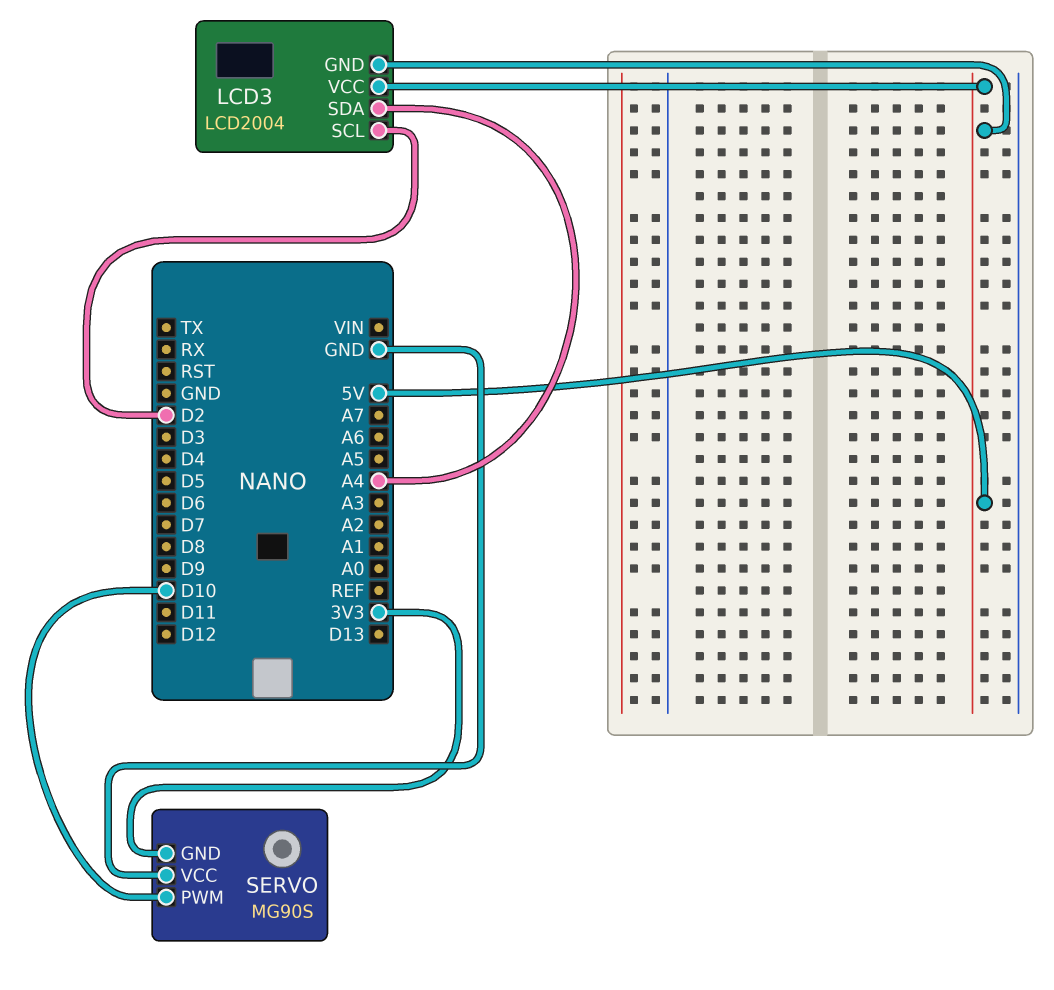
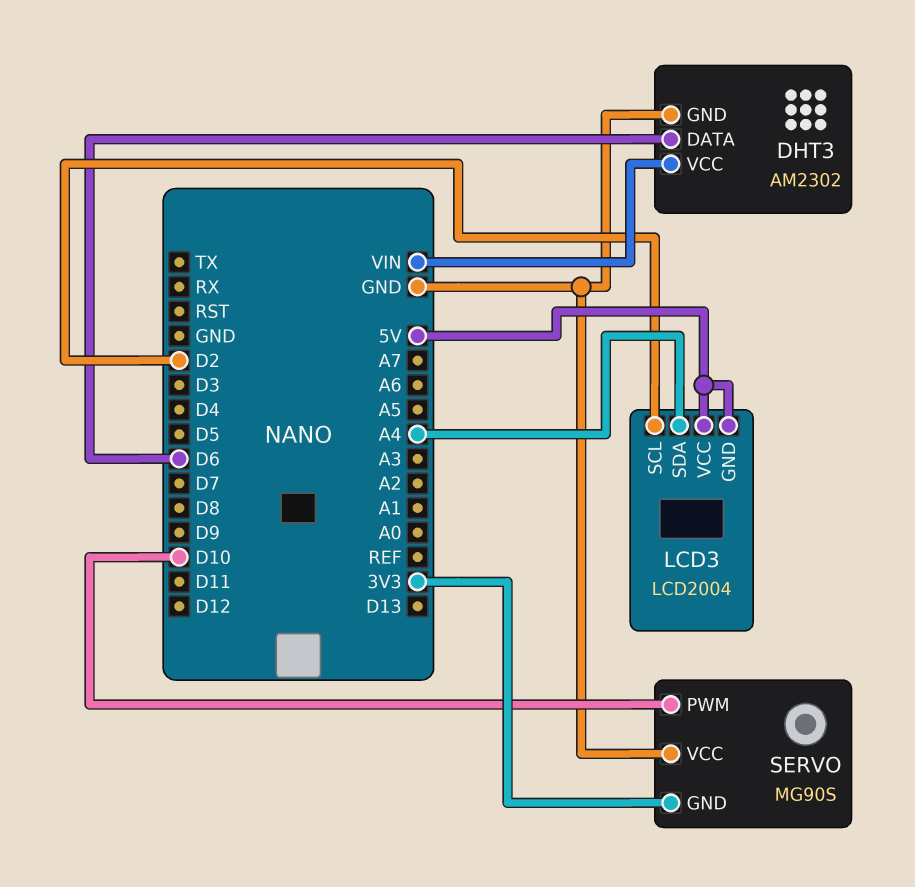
DHT3: none -> AM2302
DHT3 pin DATA: none -> D6
DHT3 pin GND: none -> GND
DHT3 pin VCC: none -> VIN

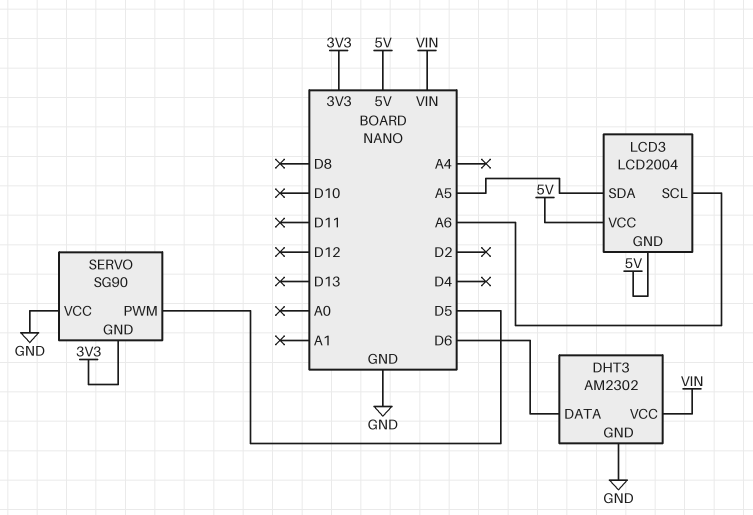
LCD3 pin SCL: D2 -> A6
LCD3 pin SDA: A4 -> A5
SERVO: MG90S -> SG90
SERVO pin PWM: D10 -> D5

